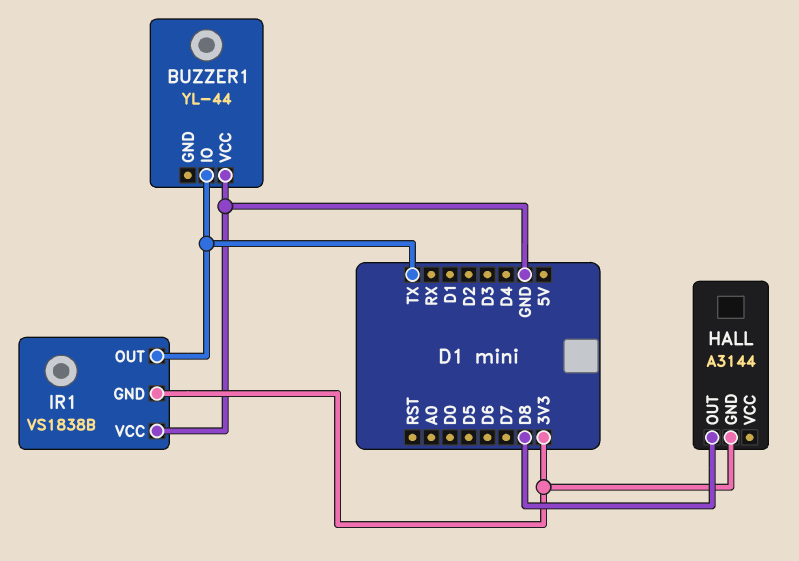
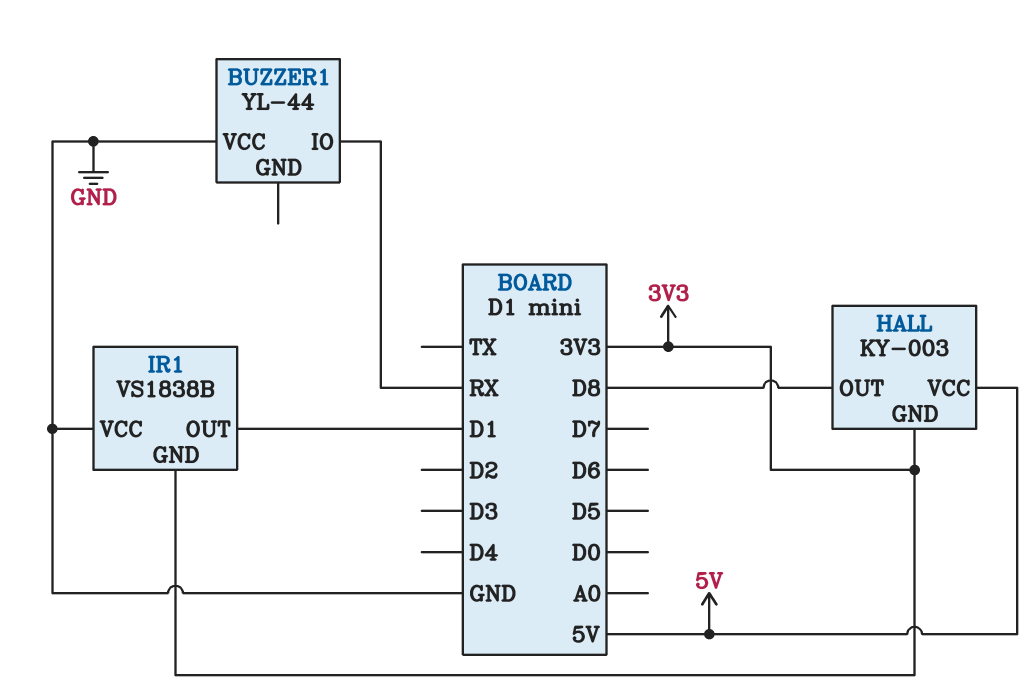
BUZZER1 pin IO: TX -> RX
HALL: A3144 -> KY-003
HALL pin VCC: none -> 5V
IR1 pin OUT: TX -> D1

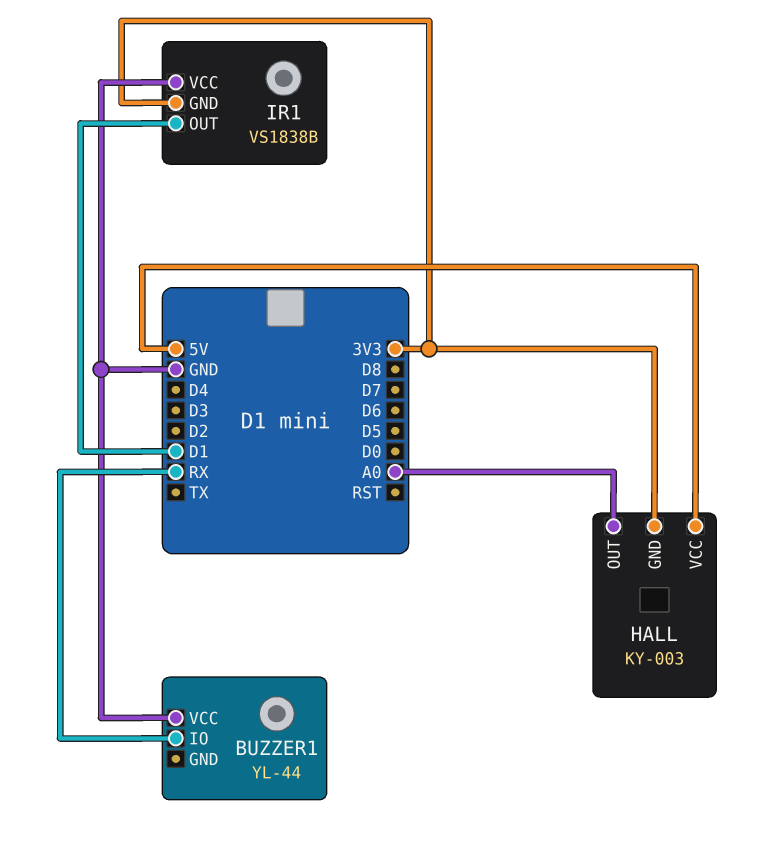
HALL pin OUT: D8 -> A0

